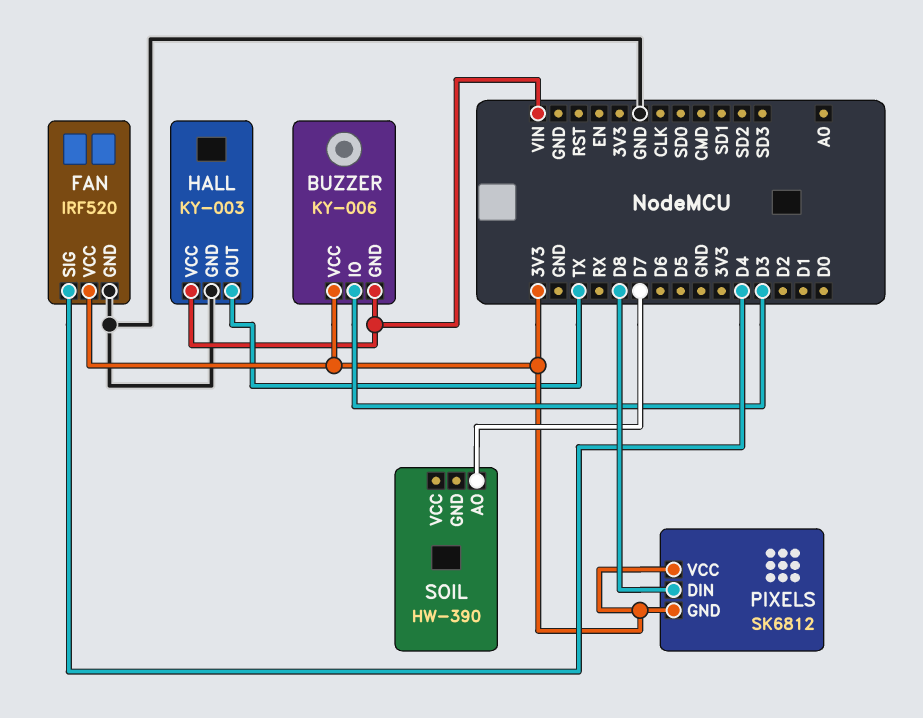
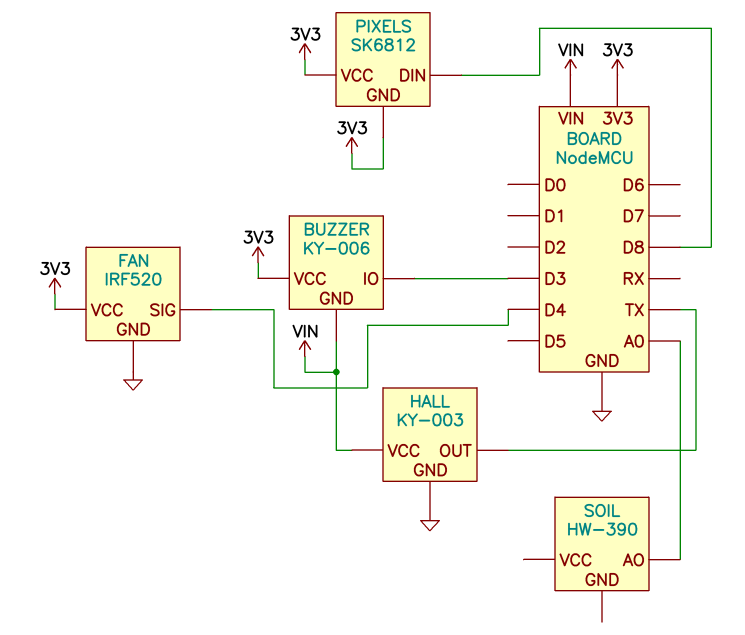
SOIL pin AO: D7 -> A0

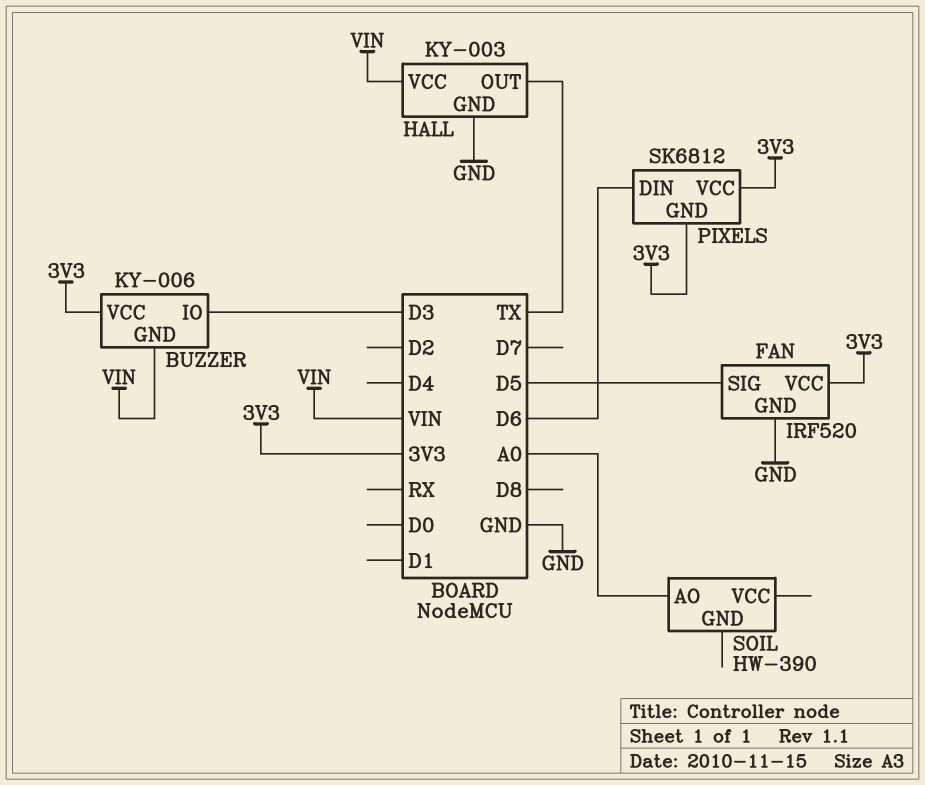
FAN pin SIG: D4 -> D5
PIXELS pin DIN: D8 -> D6

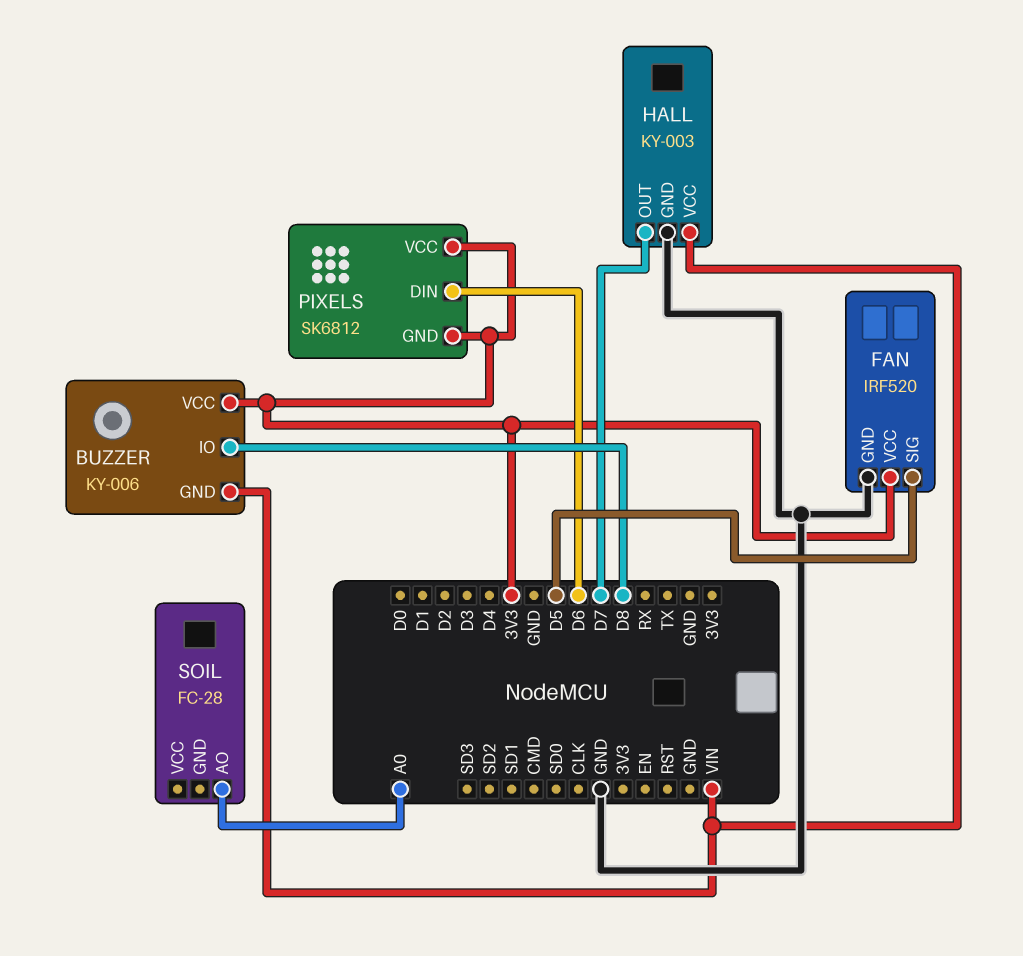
BUZZER pin IO: D3 -> D8
HALL pin OUT: TX -> D7
SOIL: HW-390 -> FC-28

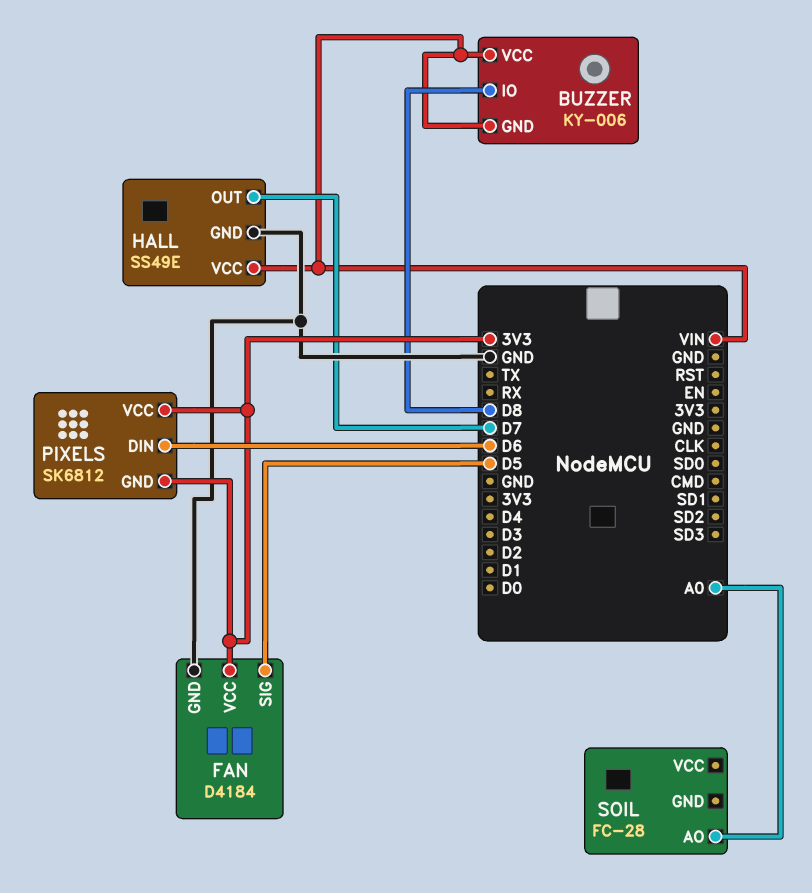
BUZZER pin VCC: 3V3 -> VIN
FAN: IRF520 -> D4184
HALL: KY-003 -> SS49E

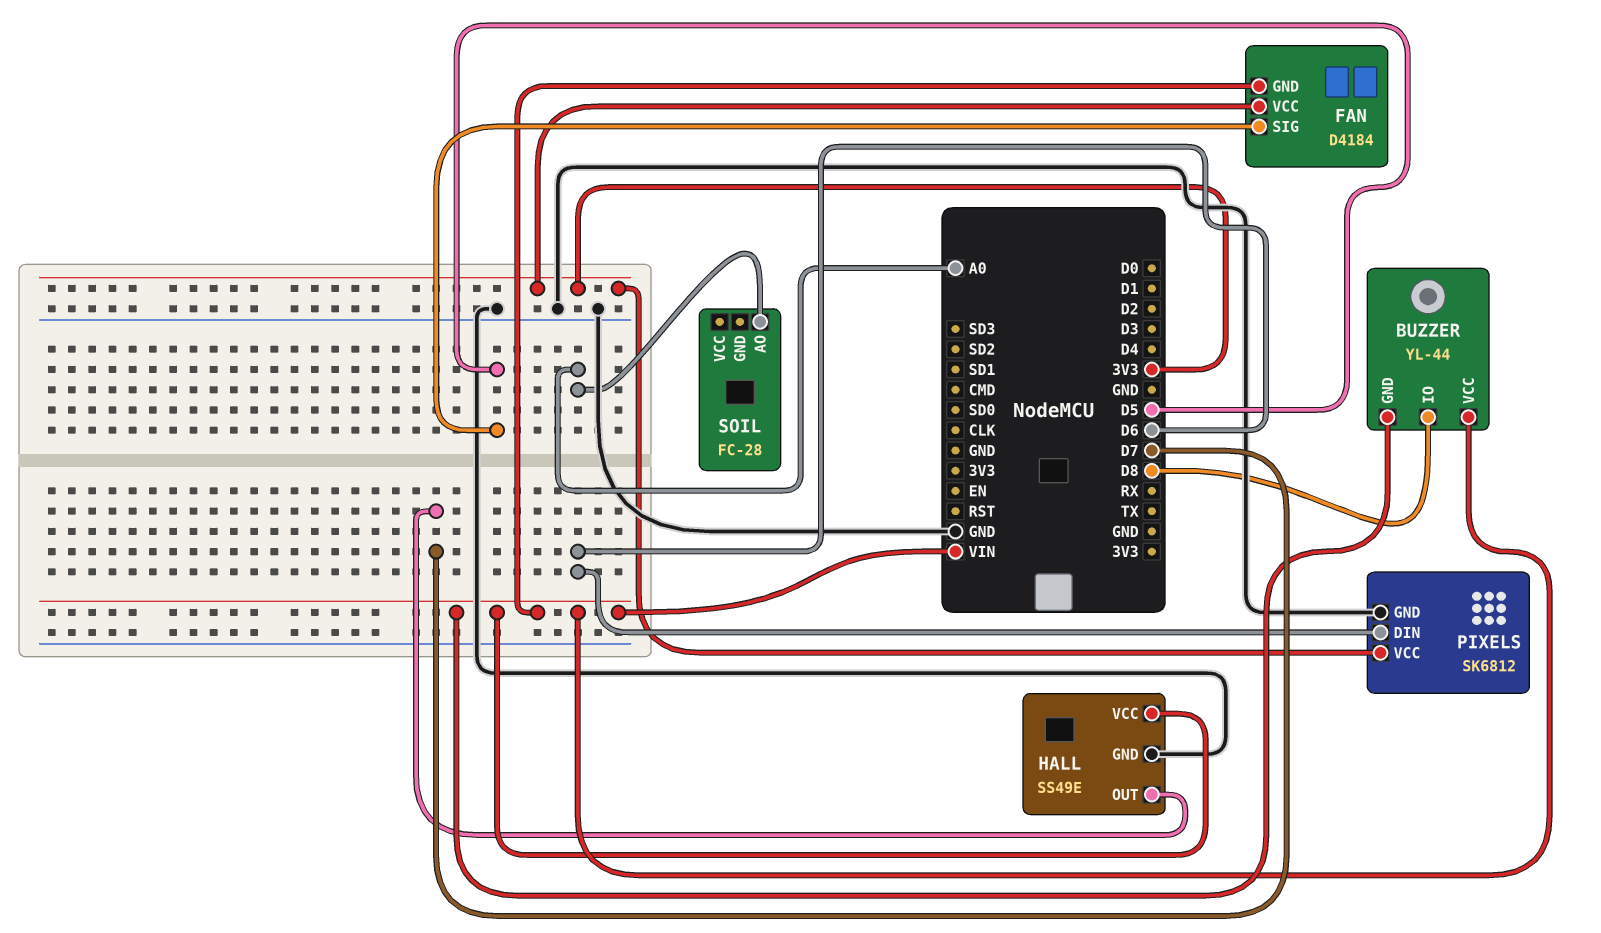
BUZZER: KY-006 -> YL-44
FAN pin GND: GND -> VIN
PIXELS pin GND: 3V3 -> GND

